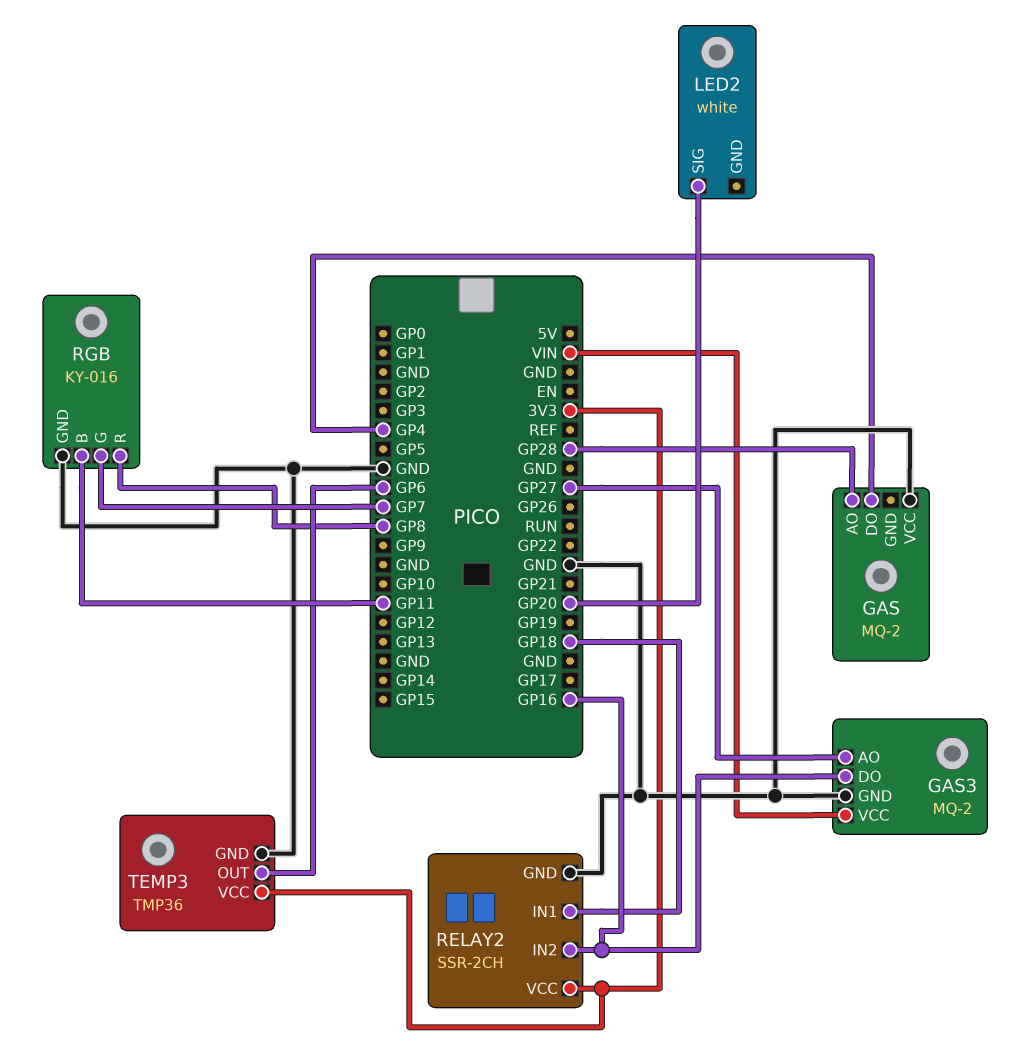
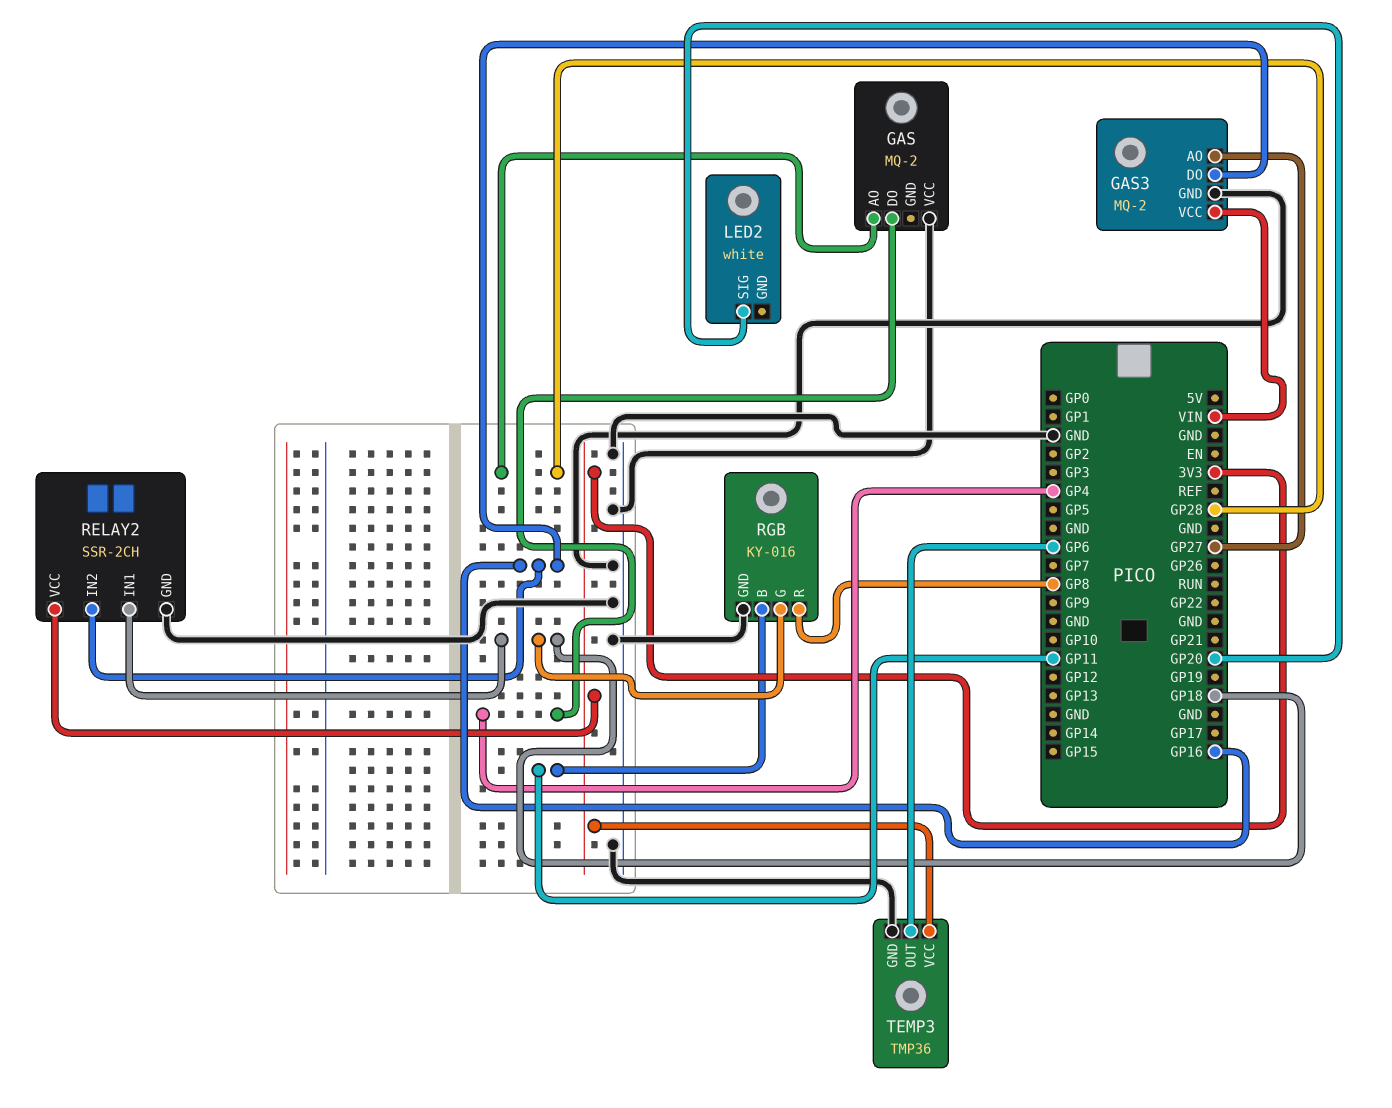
RGB pin G: GP7 -> GP18

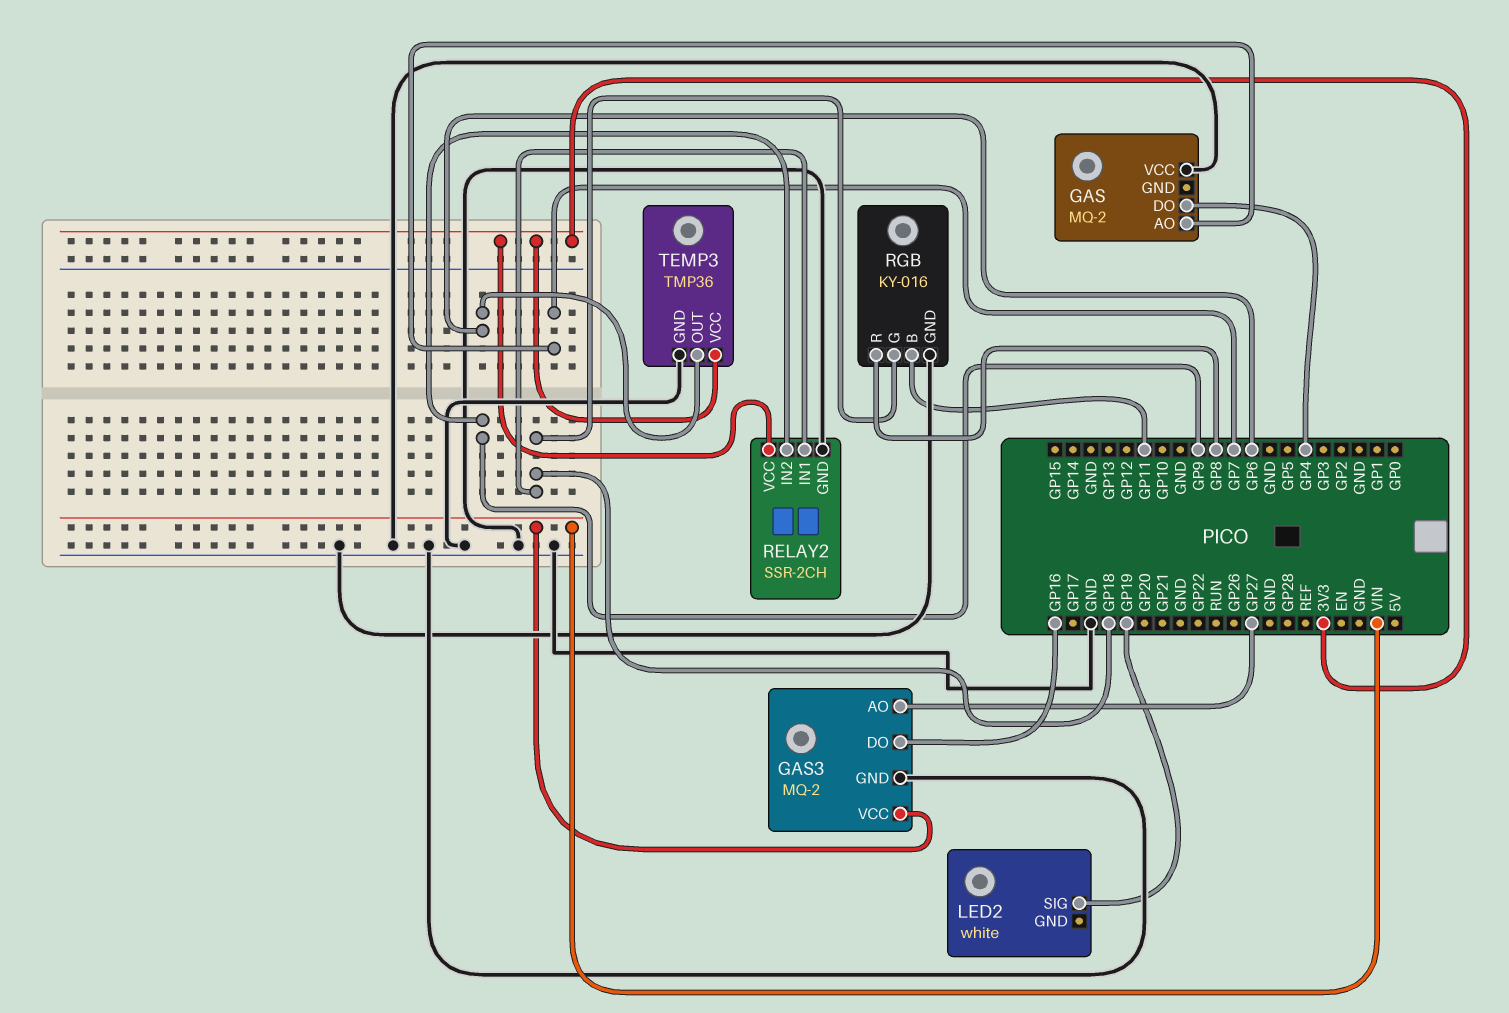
GAS pin AO: GP28 -> GP7
LED2 pin SIG: GP20 -> GP19
RELAY2 pin IN2: GP16 -> GP9

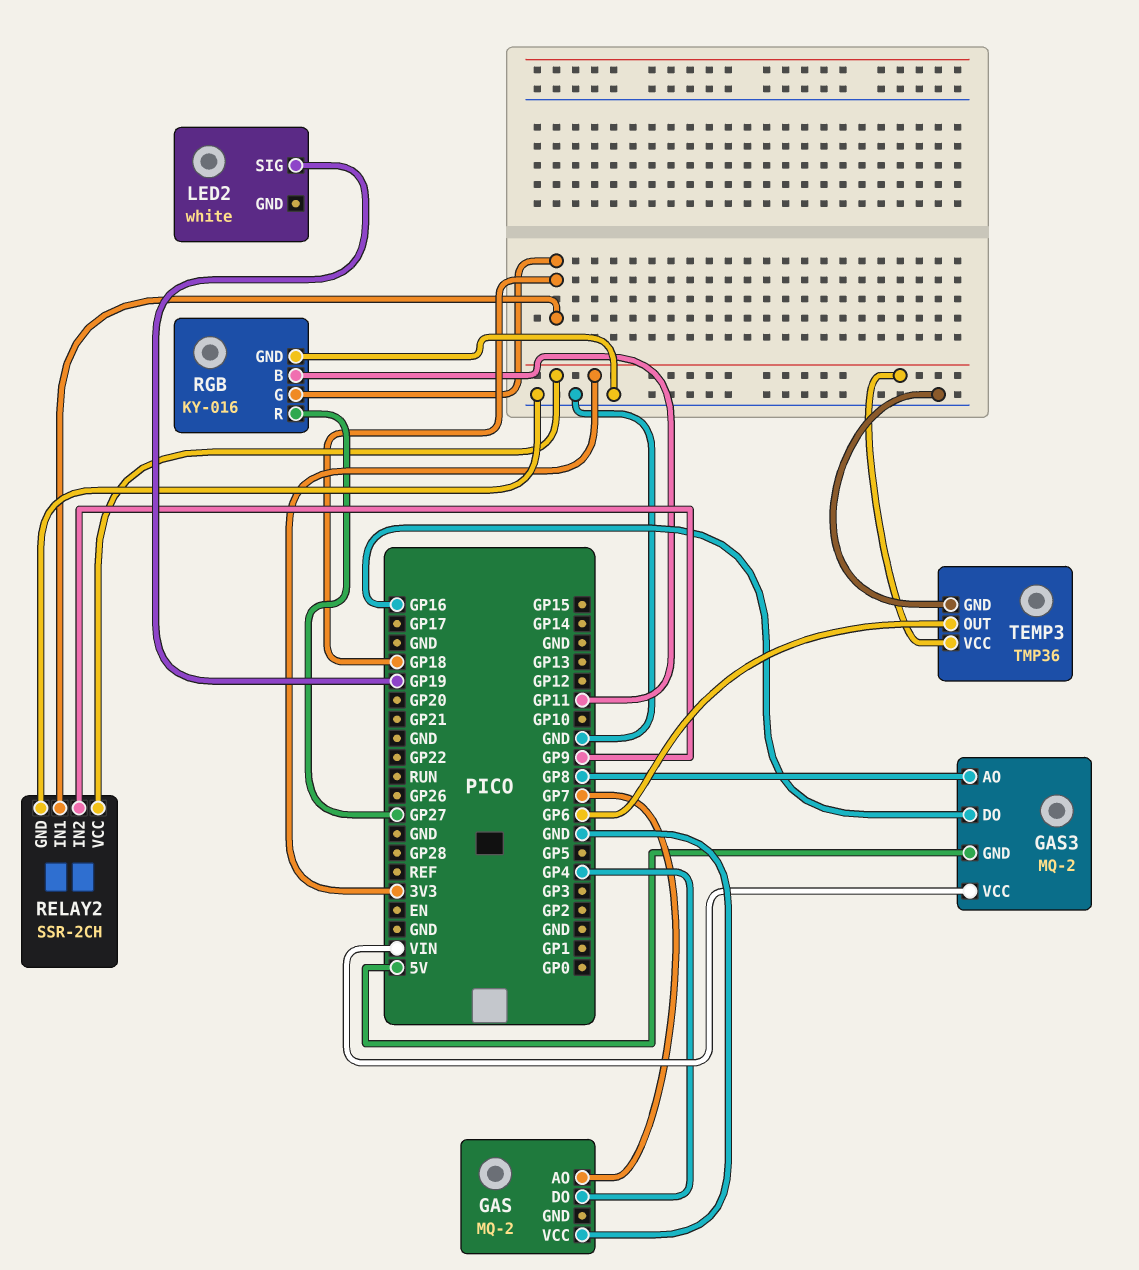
GAS3 pin AO: GP27 -> GP8
GAS3 pin GND: GND -> 5V
RGB pin R: GP8 -> GP27

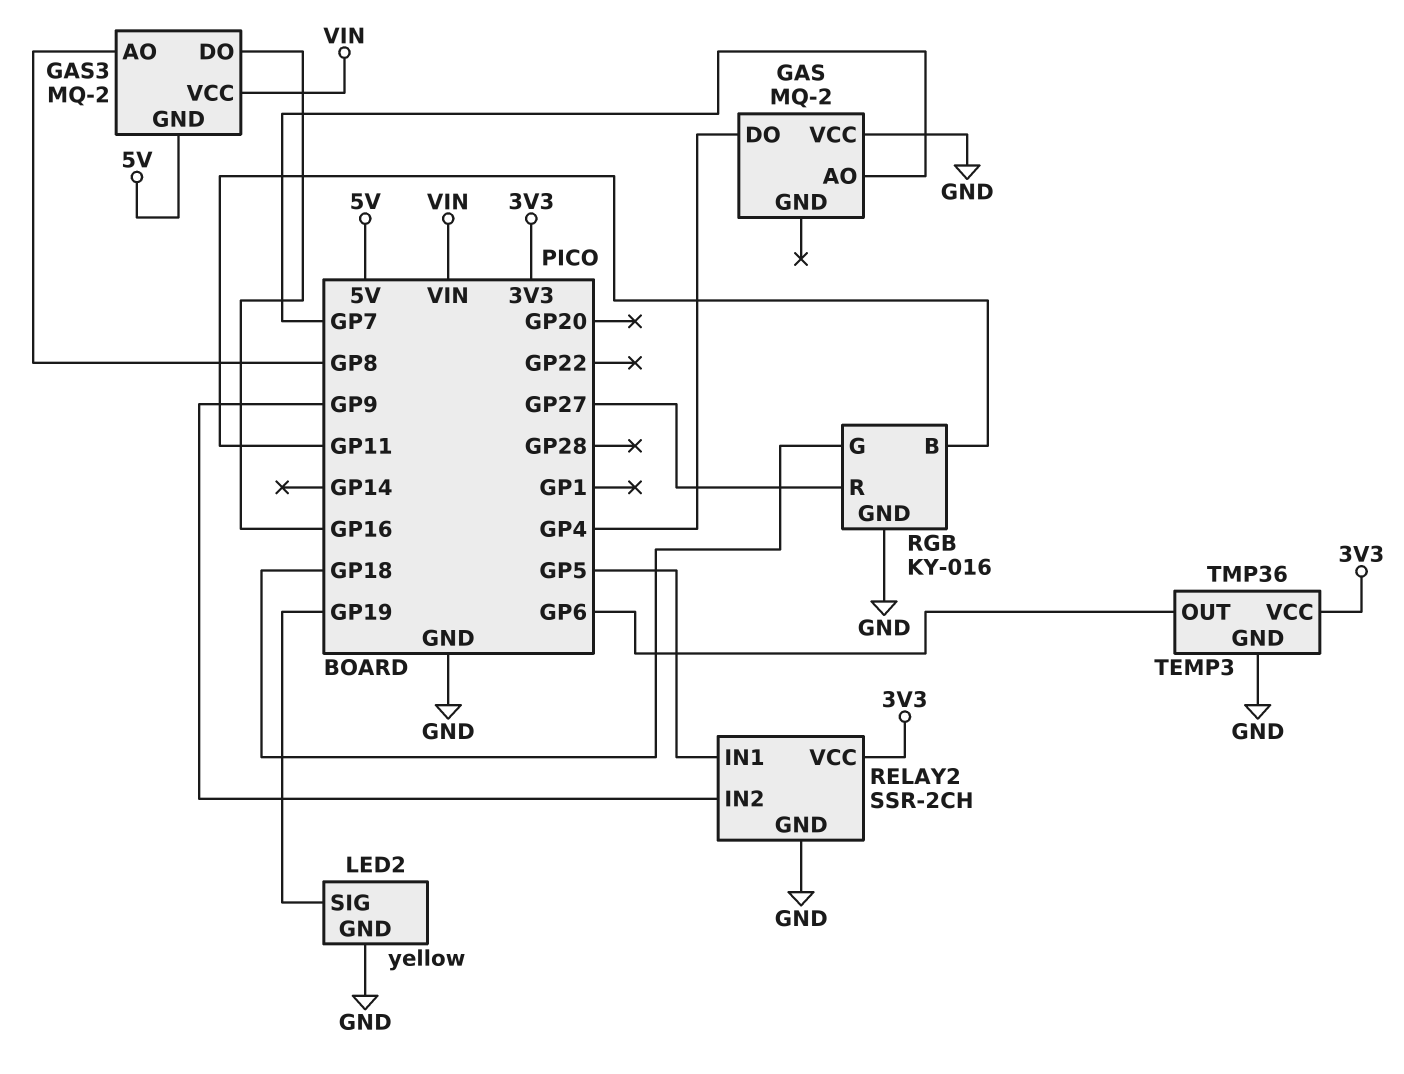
LED2: white -> yellow
LED2 pin GND: none -> GND
RELAY2 pin IN1: GP18 -> GP5

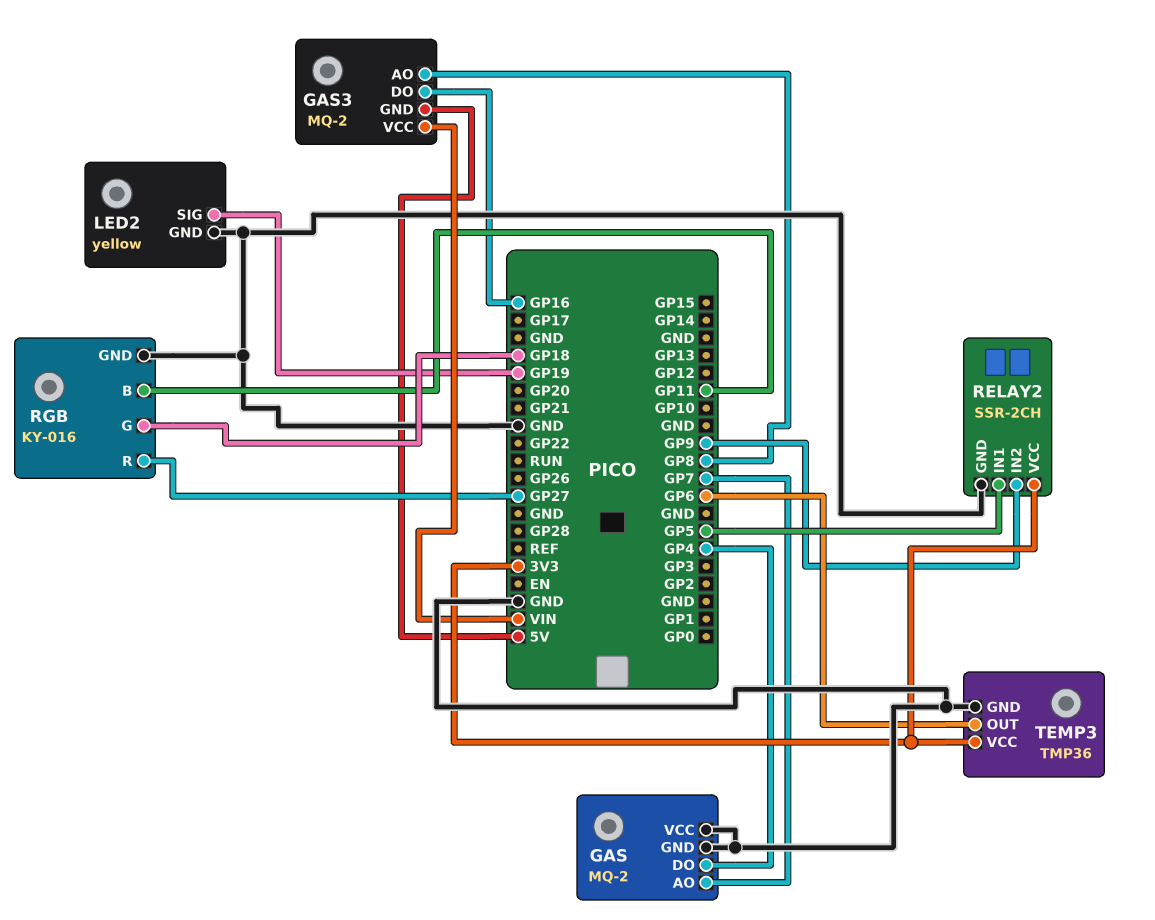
GAS pin GND: none -> GND

